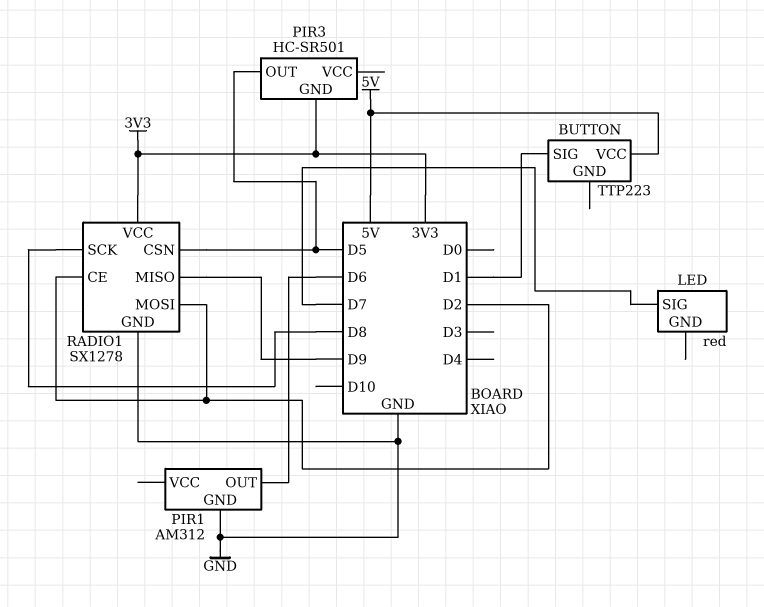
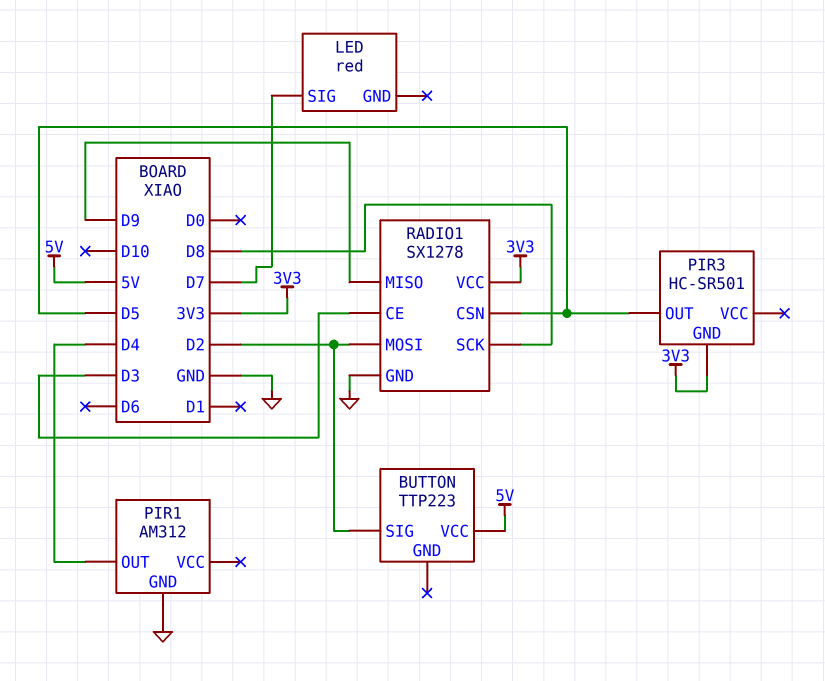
BUTTON pin SIG: D1 -> D2
PIR1 pin OUT: D6 -> D4
RADIO1 pin CE: D2 -> D3

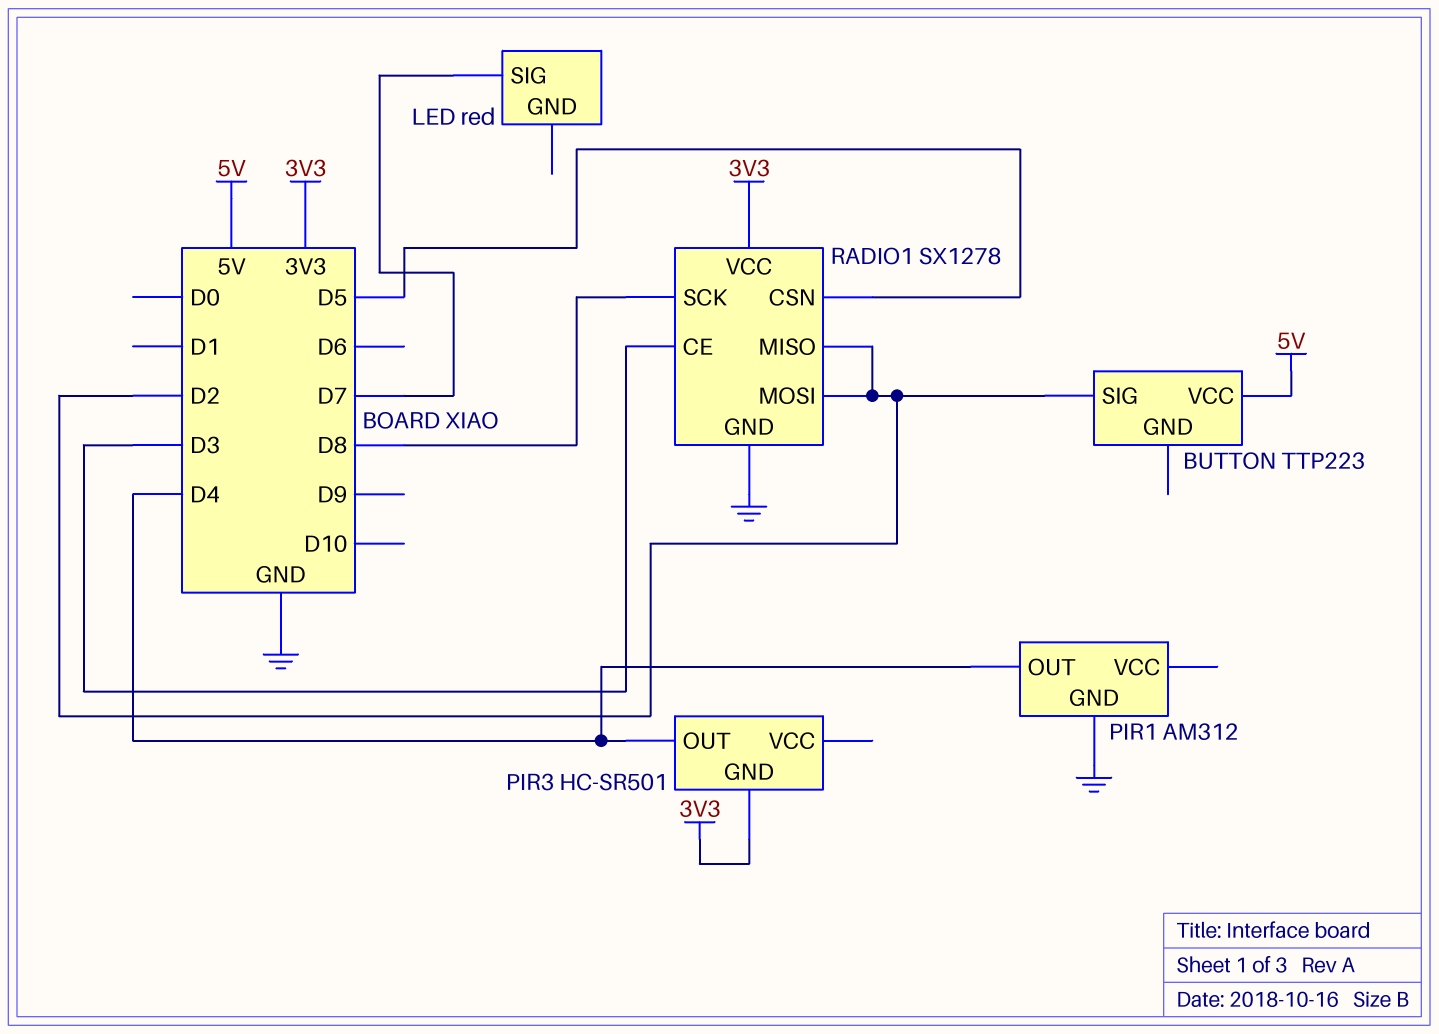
PIR3 pin OUT: D5 -> D4
RADIO1 pin MISO: D9 -> D2

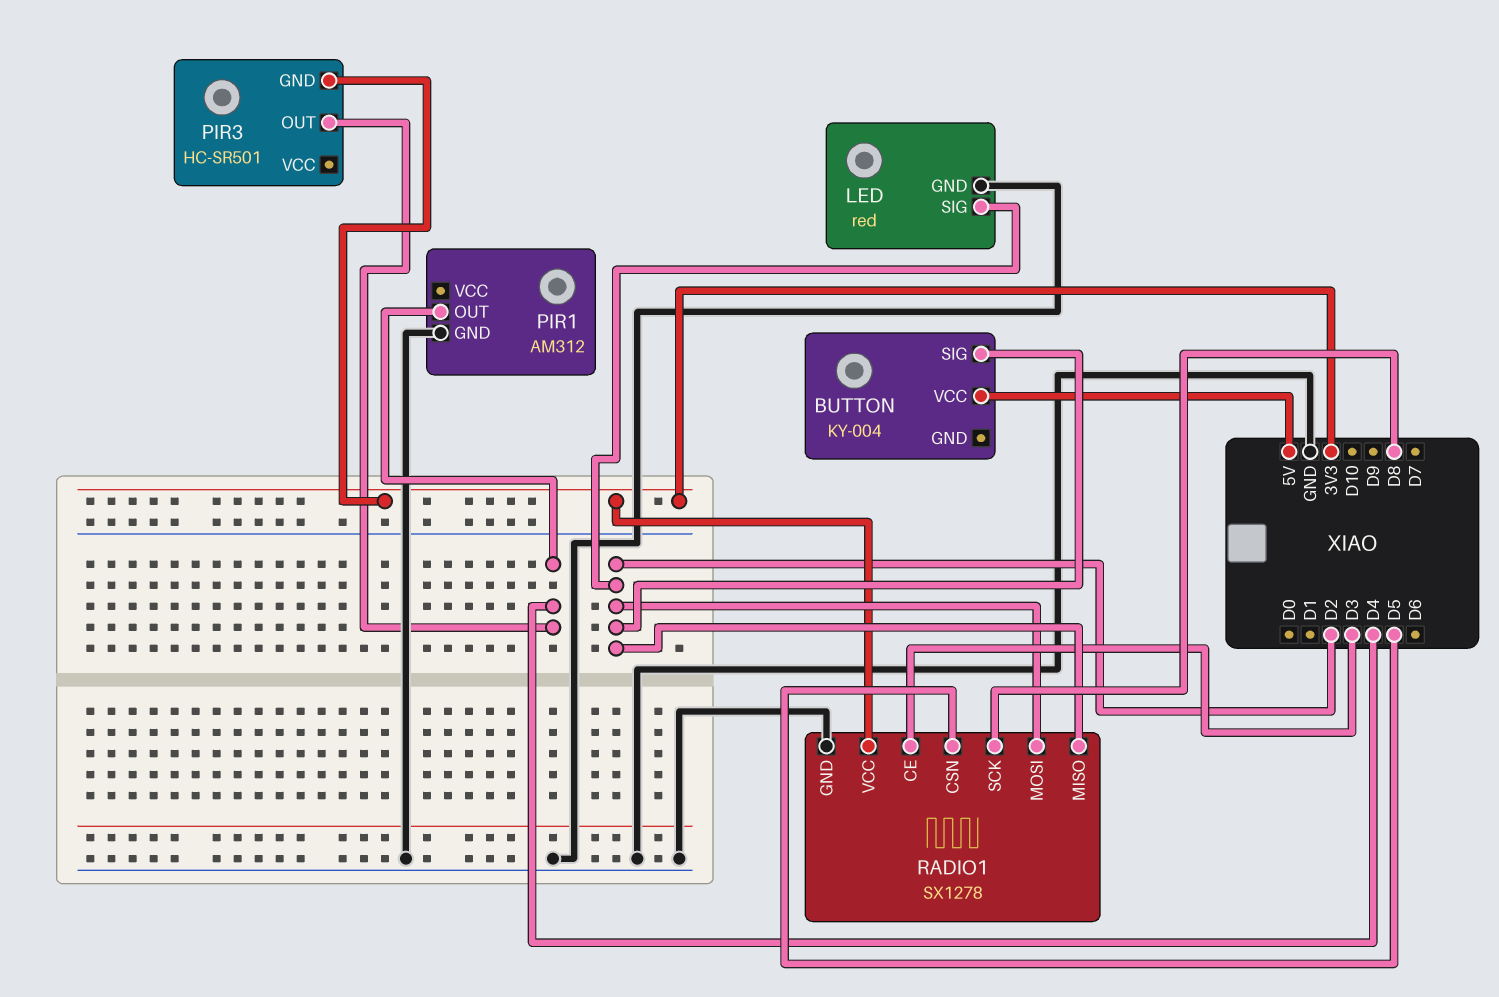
BUTTON: TTP223 -> KY-004
LED pin GND: none -> GND
LED pin SIG: D7 -> D2

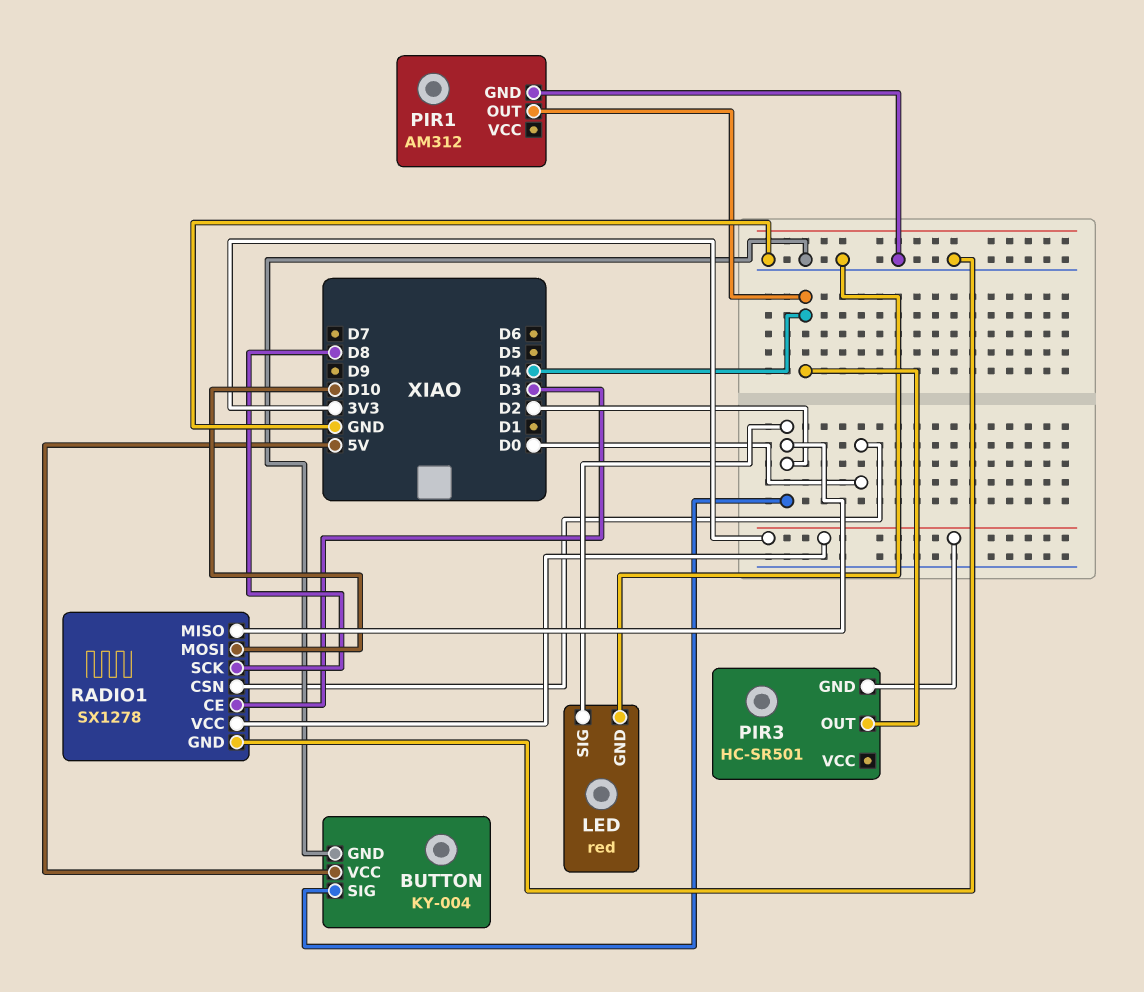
BUTTON pin GND: none -> GND
RADIO1 pin CSN: D5 -> D0
RADIO1 pin MOSI: D2 -> D10

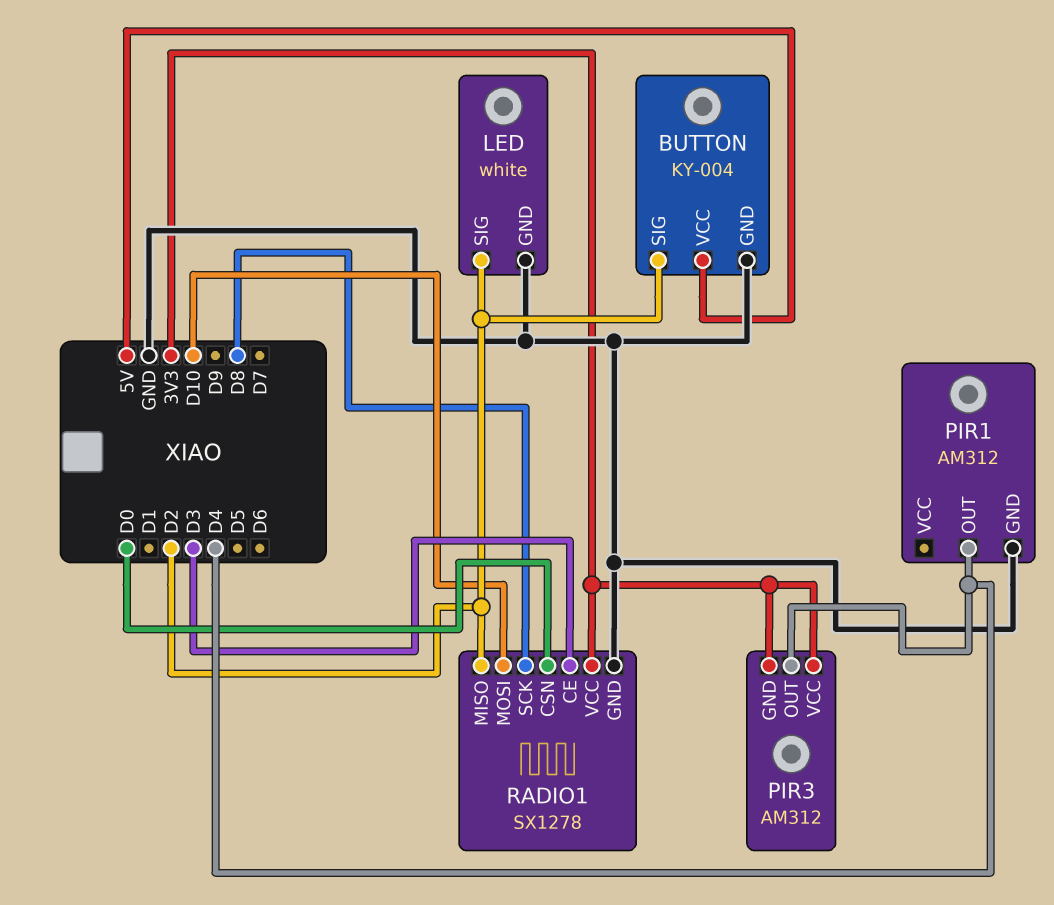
LED: red -> white
PIR3: HC-SR501 -> AM312
PIR3 pin VCC: none -> 3V3

